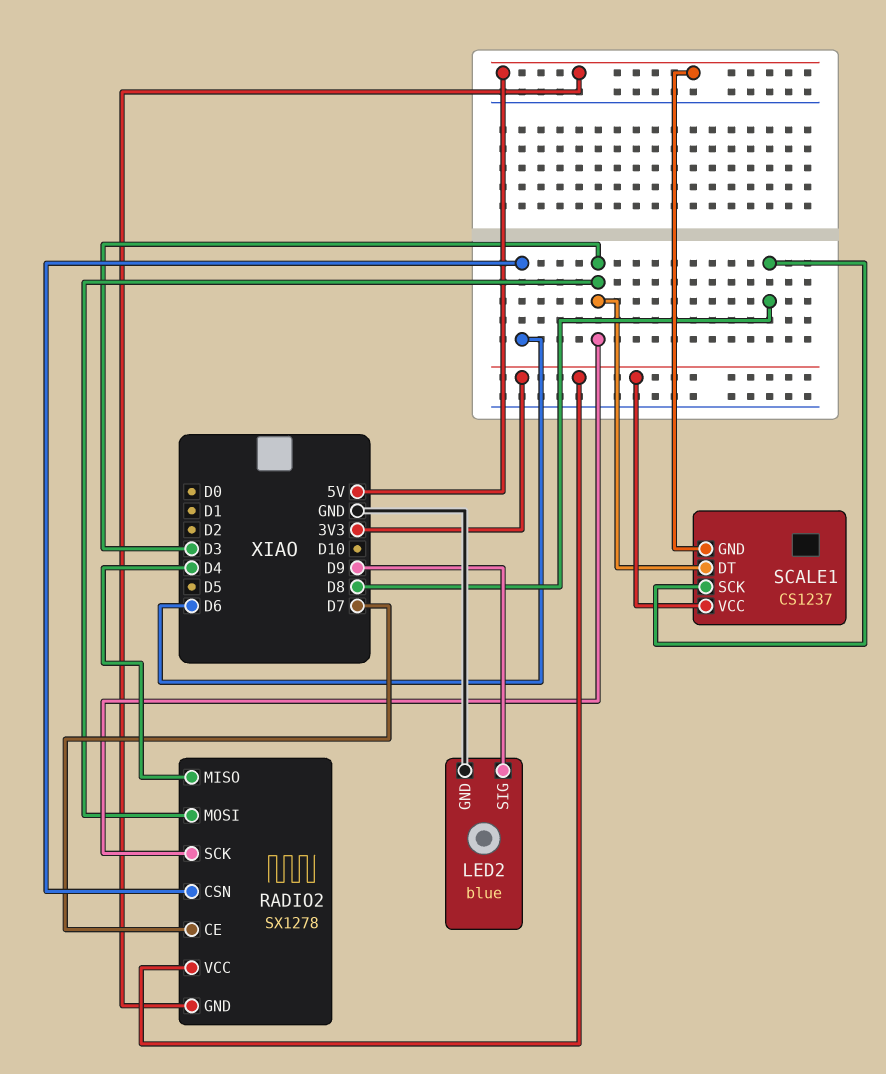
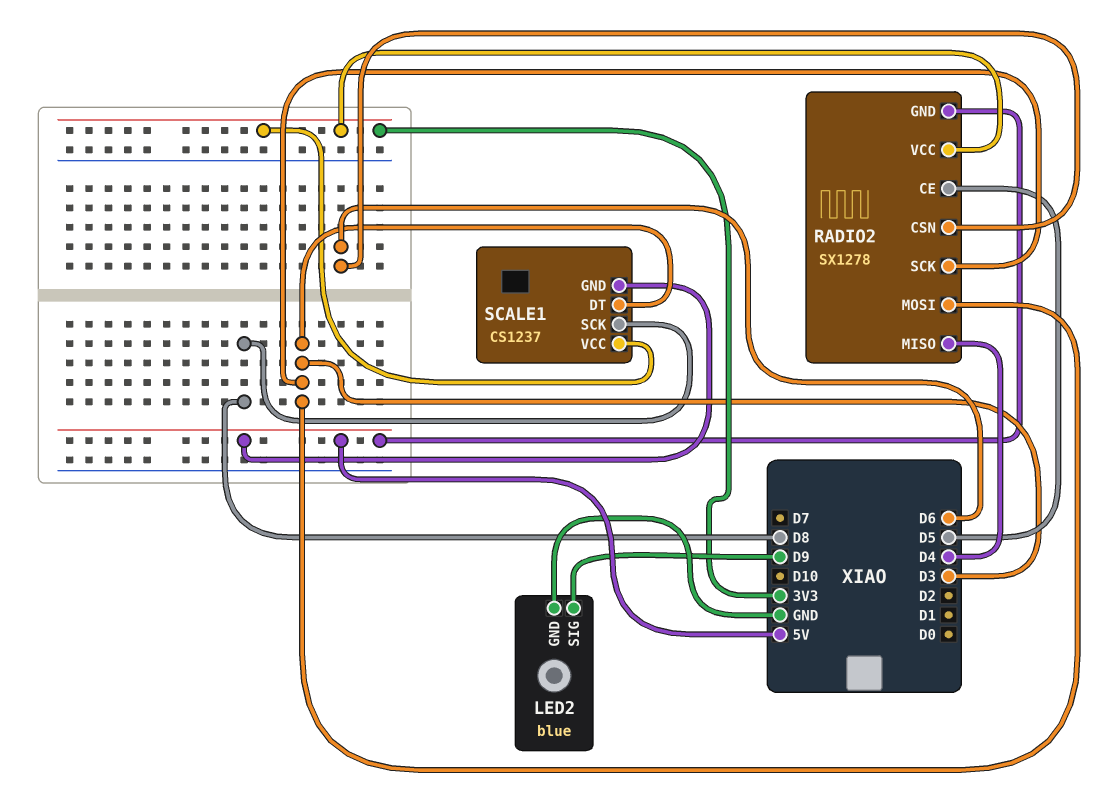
RADIO2 pin CE: D7 -> D5

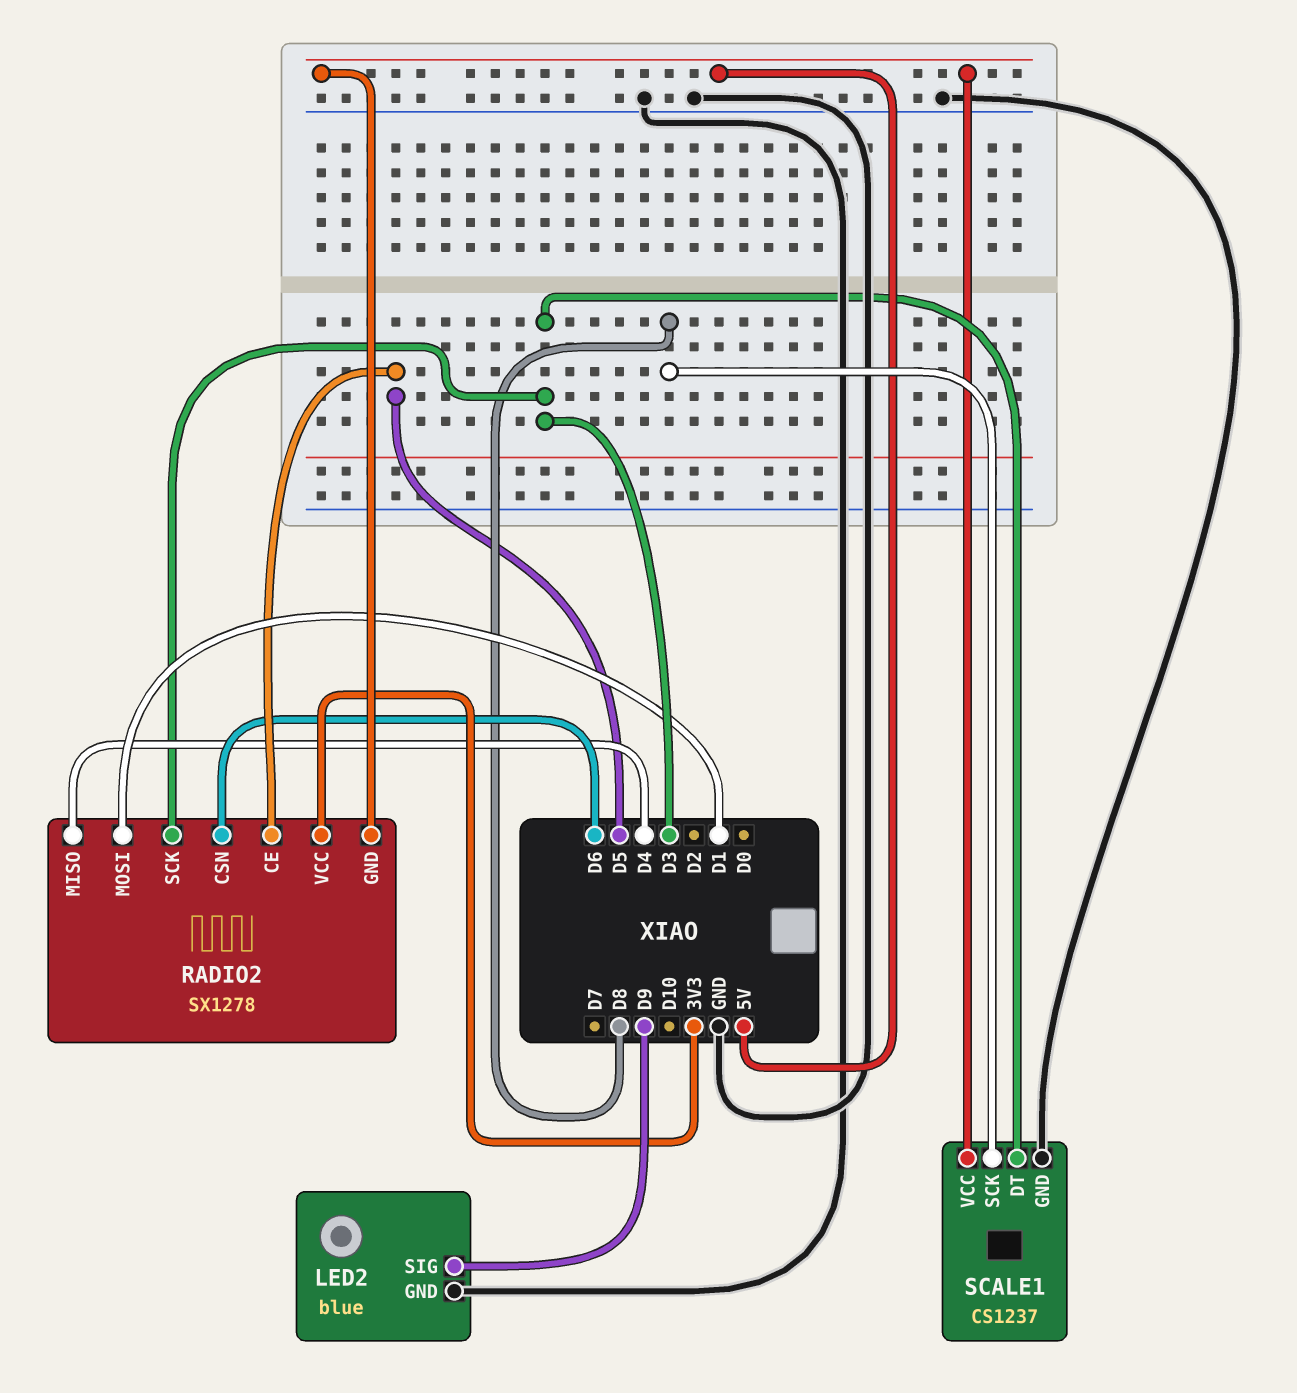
RADIO2 pin MOSI: D3 -> D1
SCALE1 pin GND: 5V -> GND
SCALE1 pin VCC: 3V3 -> 5V

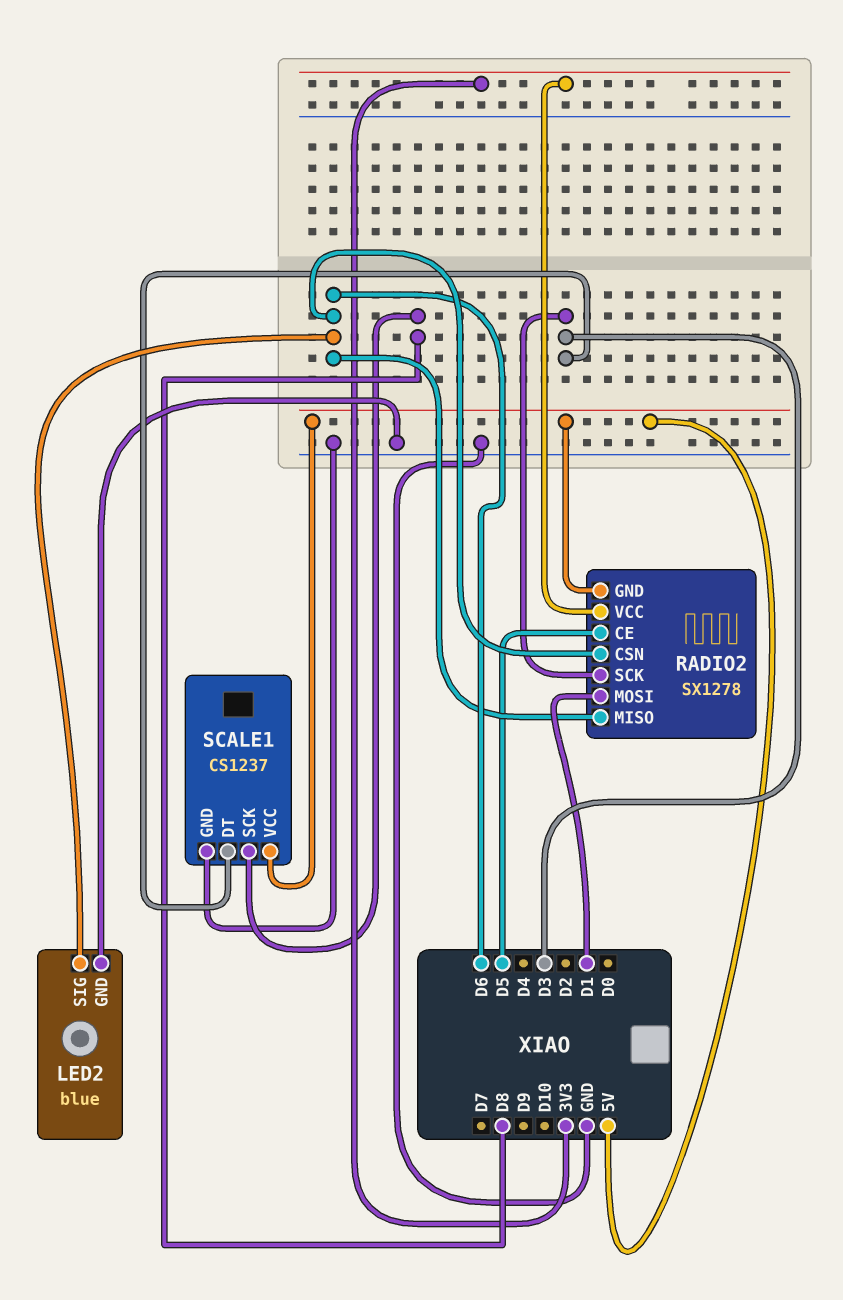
LED2 pin SIG: D9 -> D6
RADIO2 pin MISO: D4 -> D6

